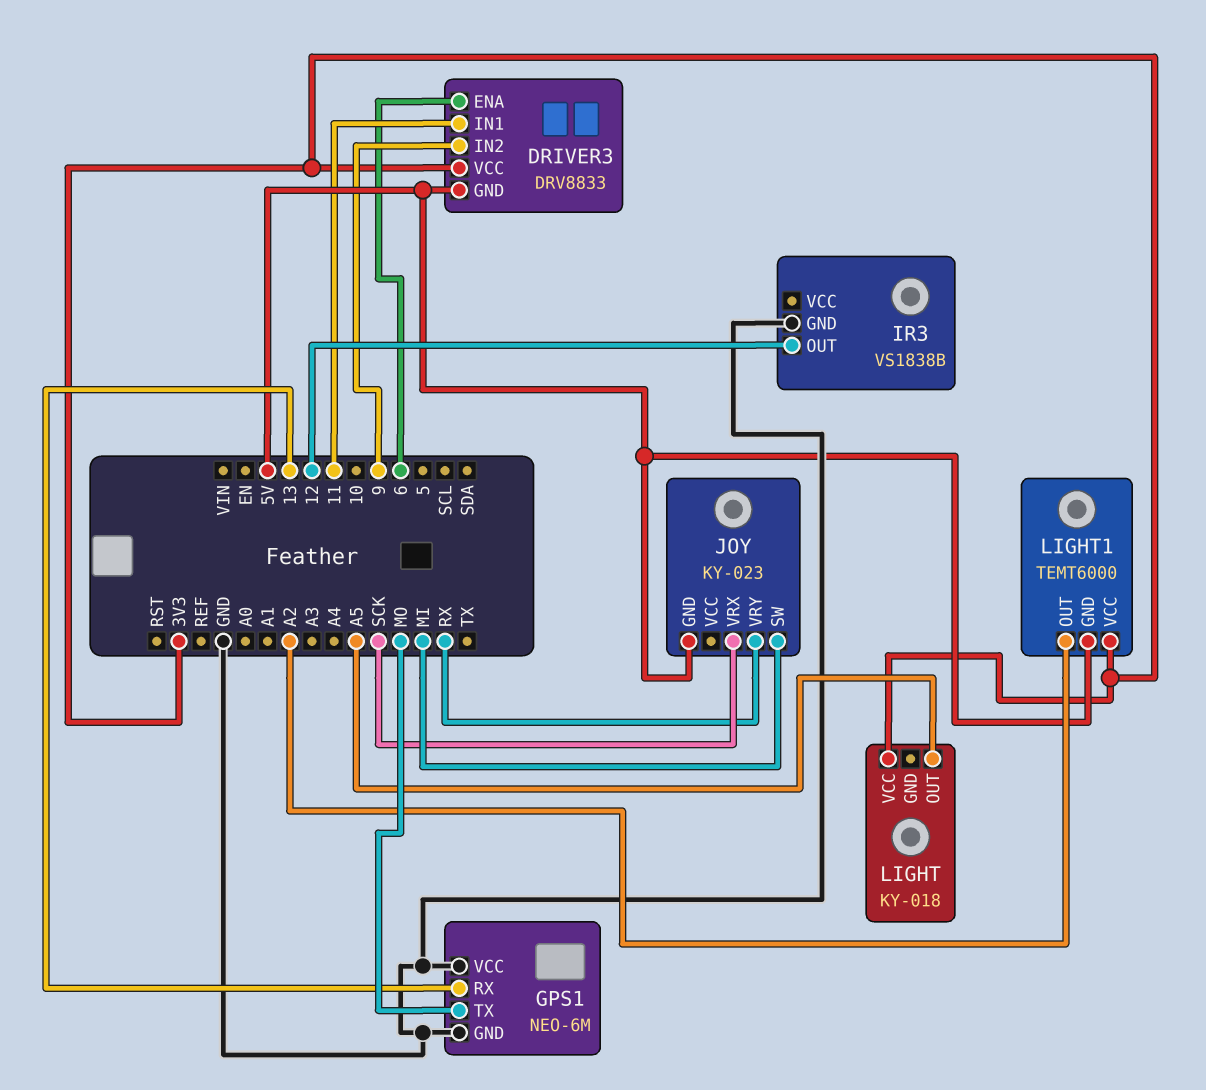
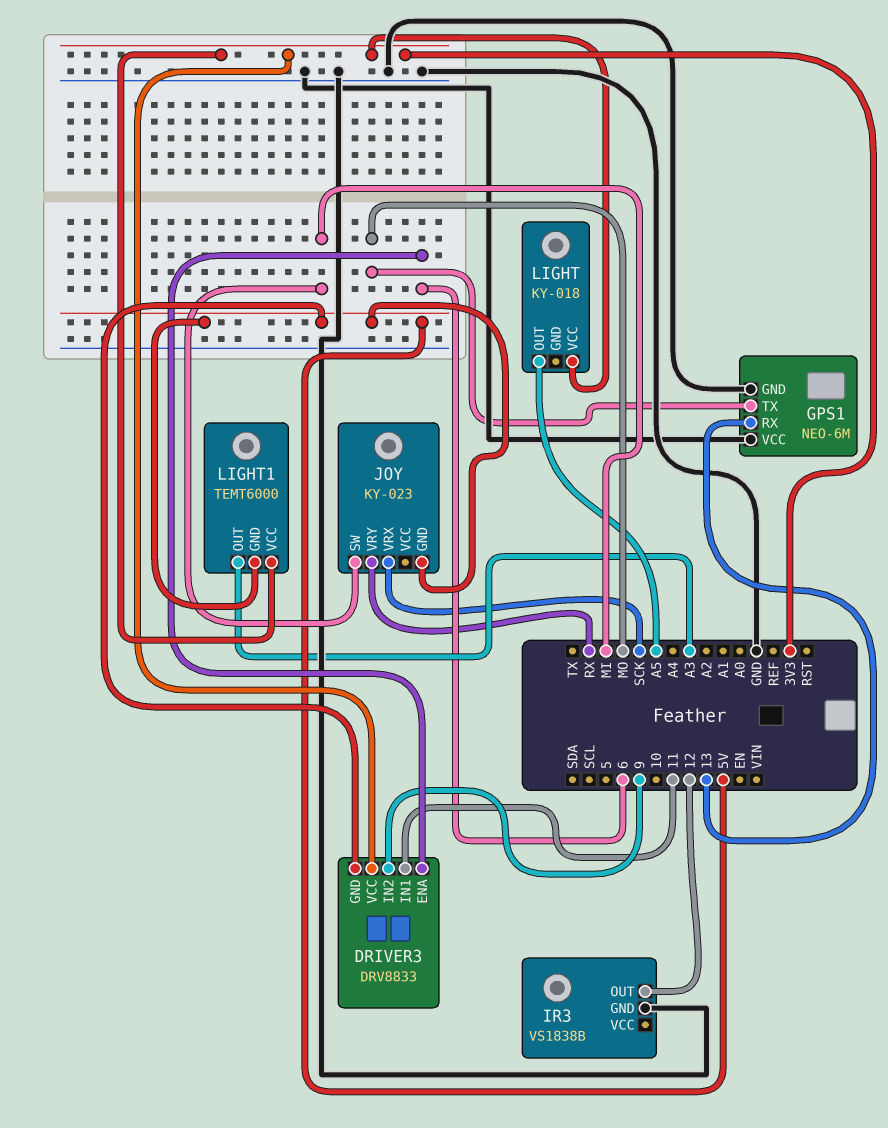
LIGHT1 pin OUT: A2 -> A3

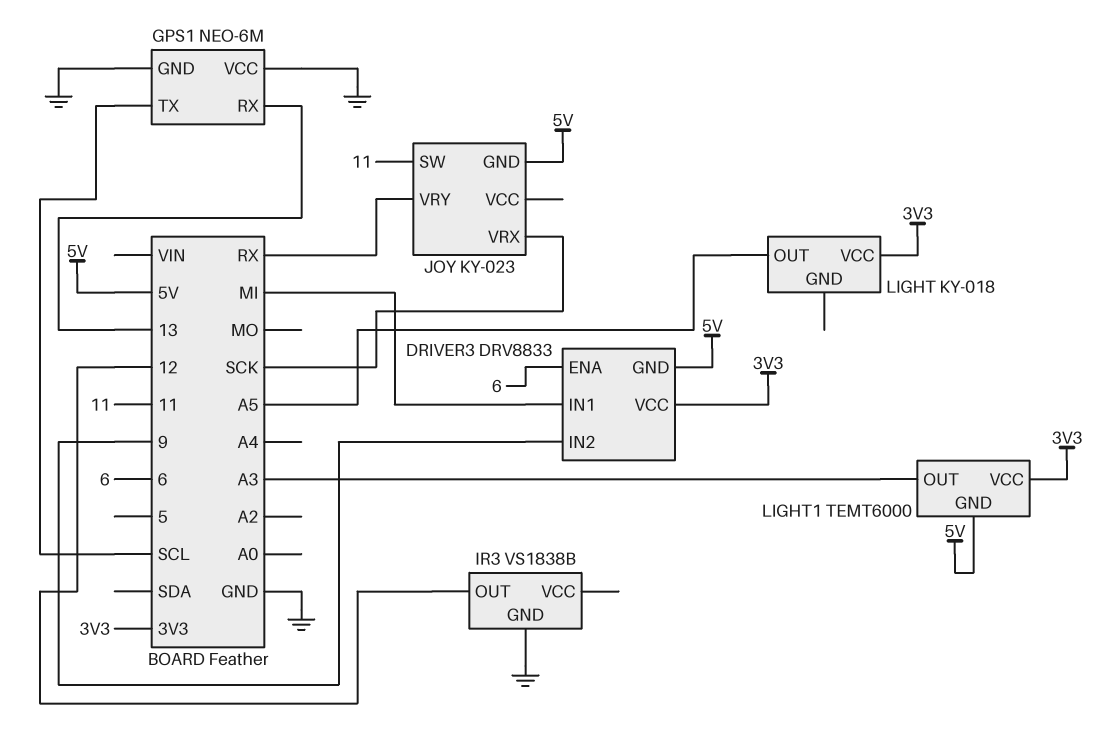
DRIVER3 pin IN1: 11 -> MI
GPS1 pin TX: MO -> SCL
JOY pin SW: MI -> 11

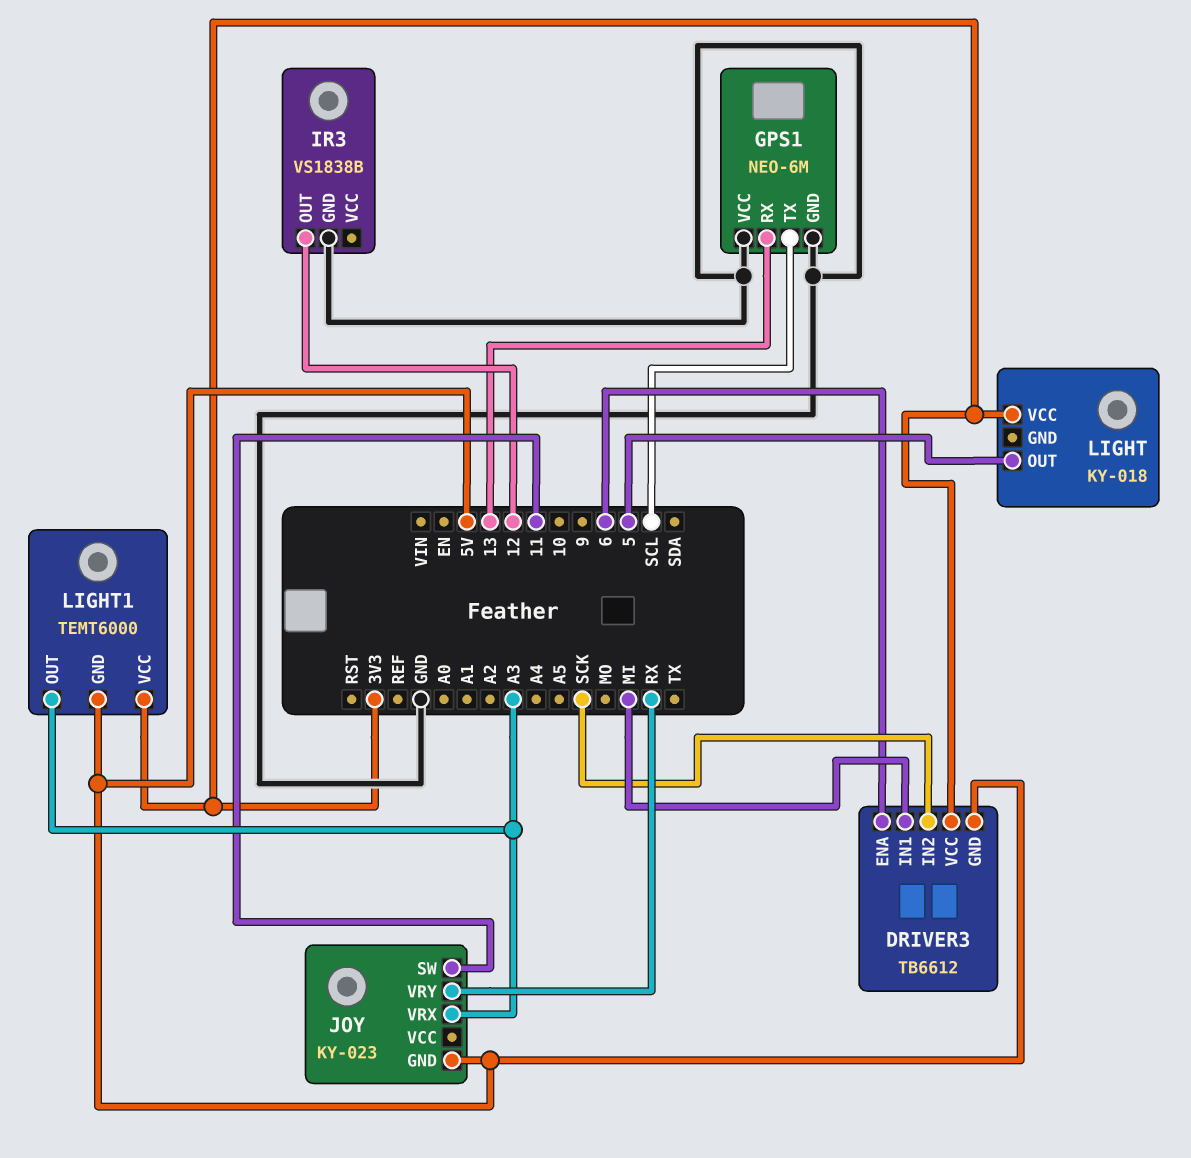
DRIVER3: DRV8833 -> TB6612
DRIVER3 pin IN2: 9 -> SCK
JOY pin VRX: SCK -> A3
LIGHT pin OUT: A5 -> 5

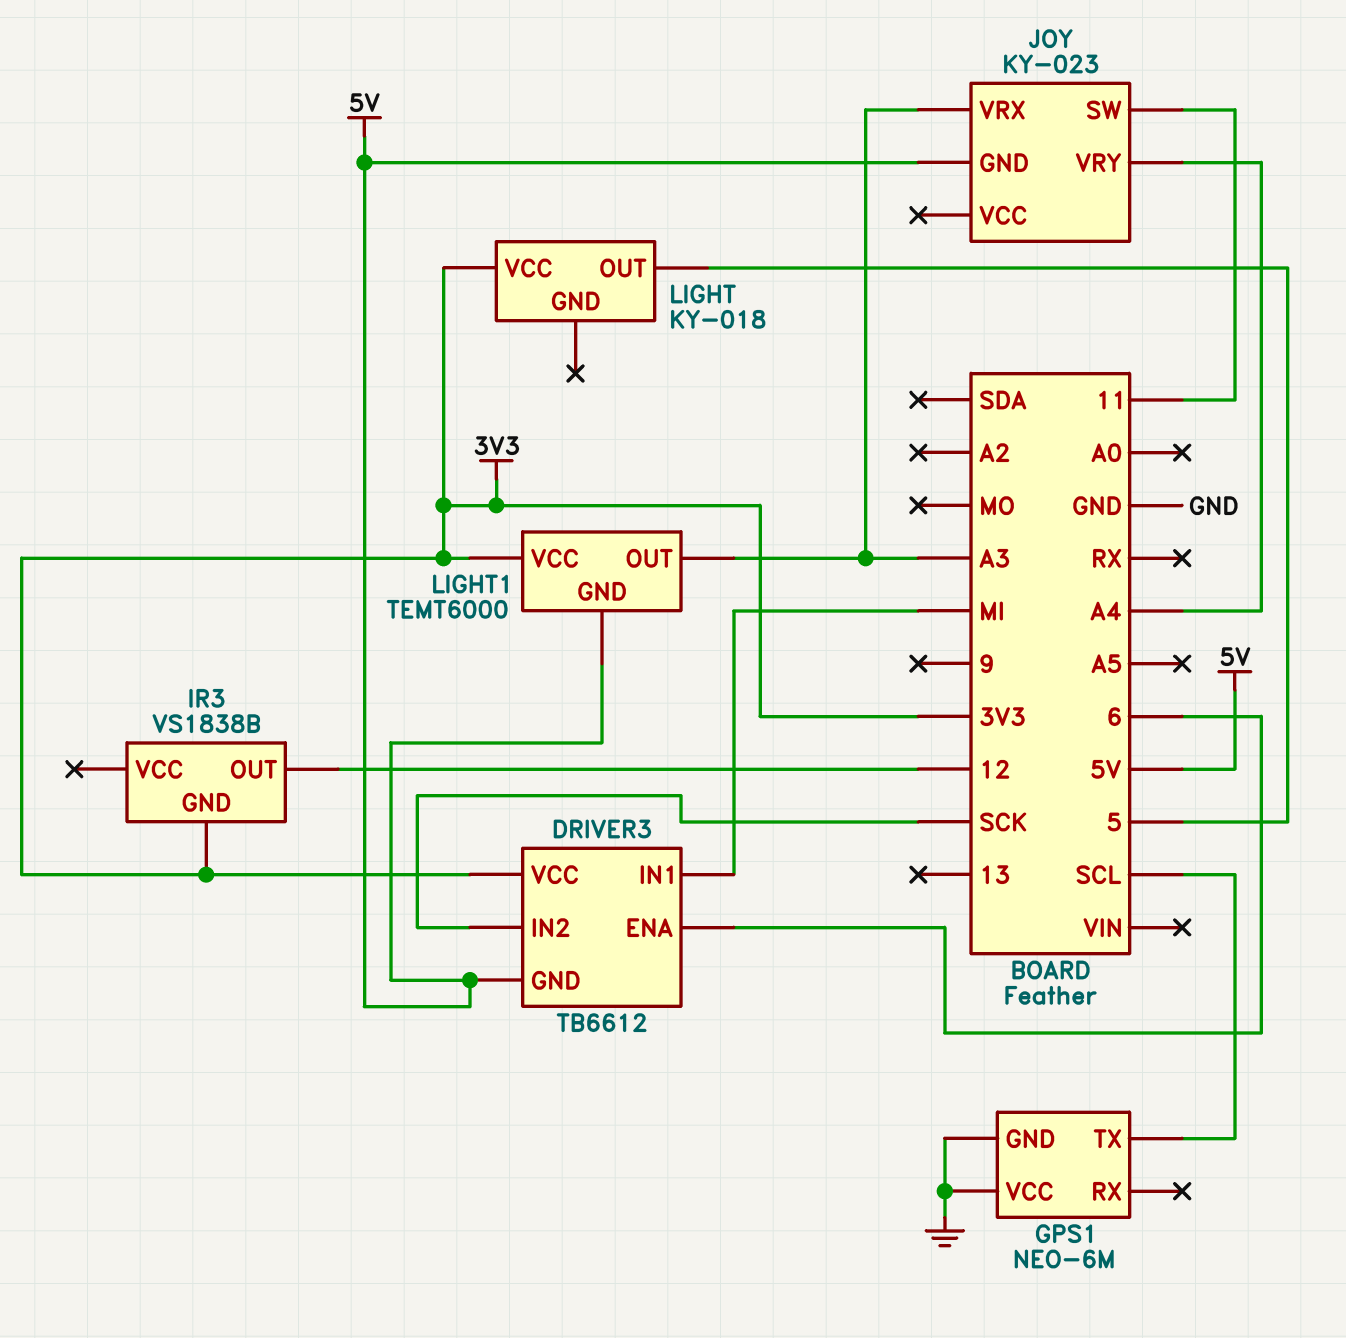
GPS1 pin RX: 13 -> none
IR3 pin GND: GND -> 3V3
JOY pin VRY: RX -> A4

